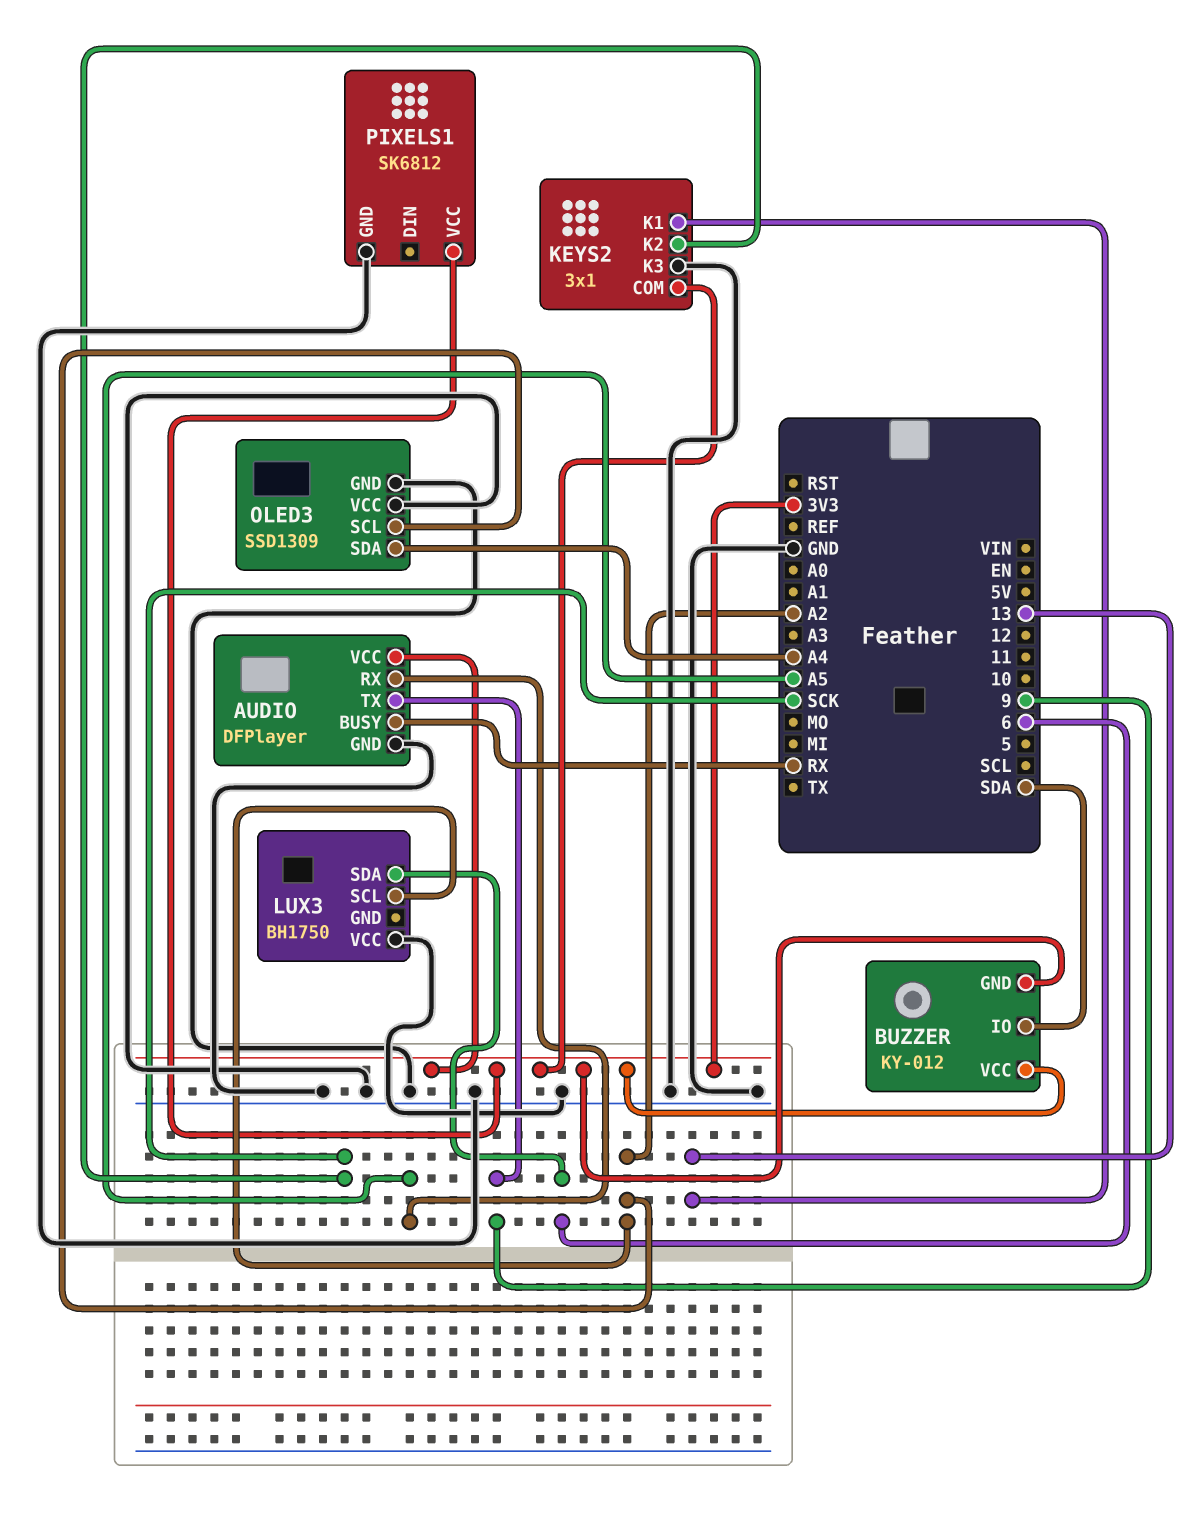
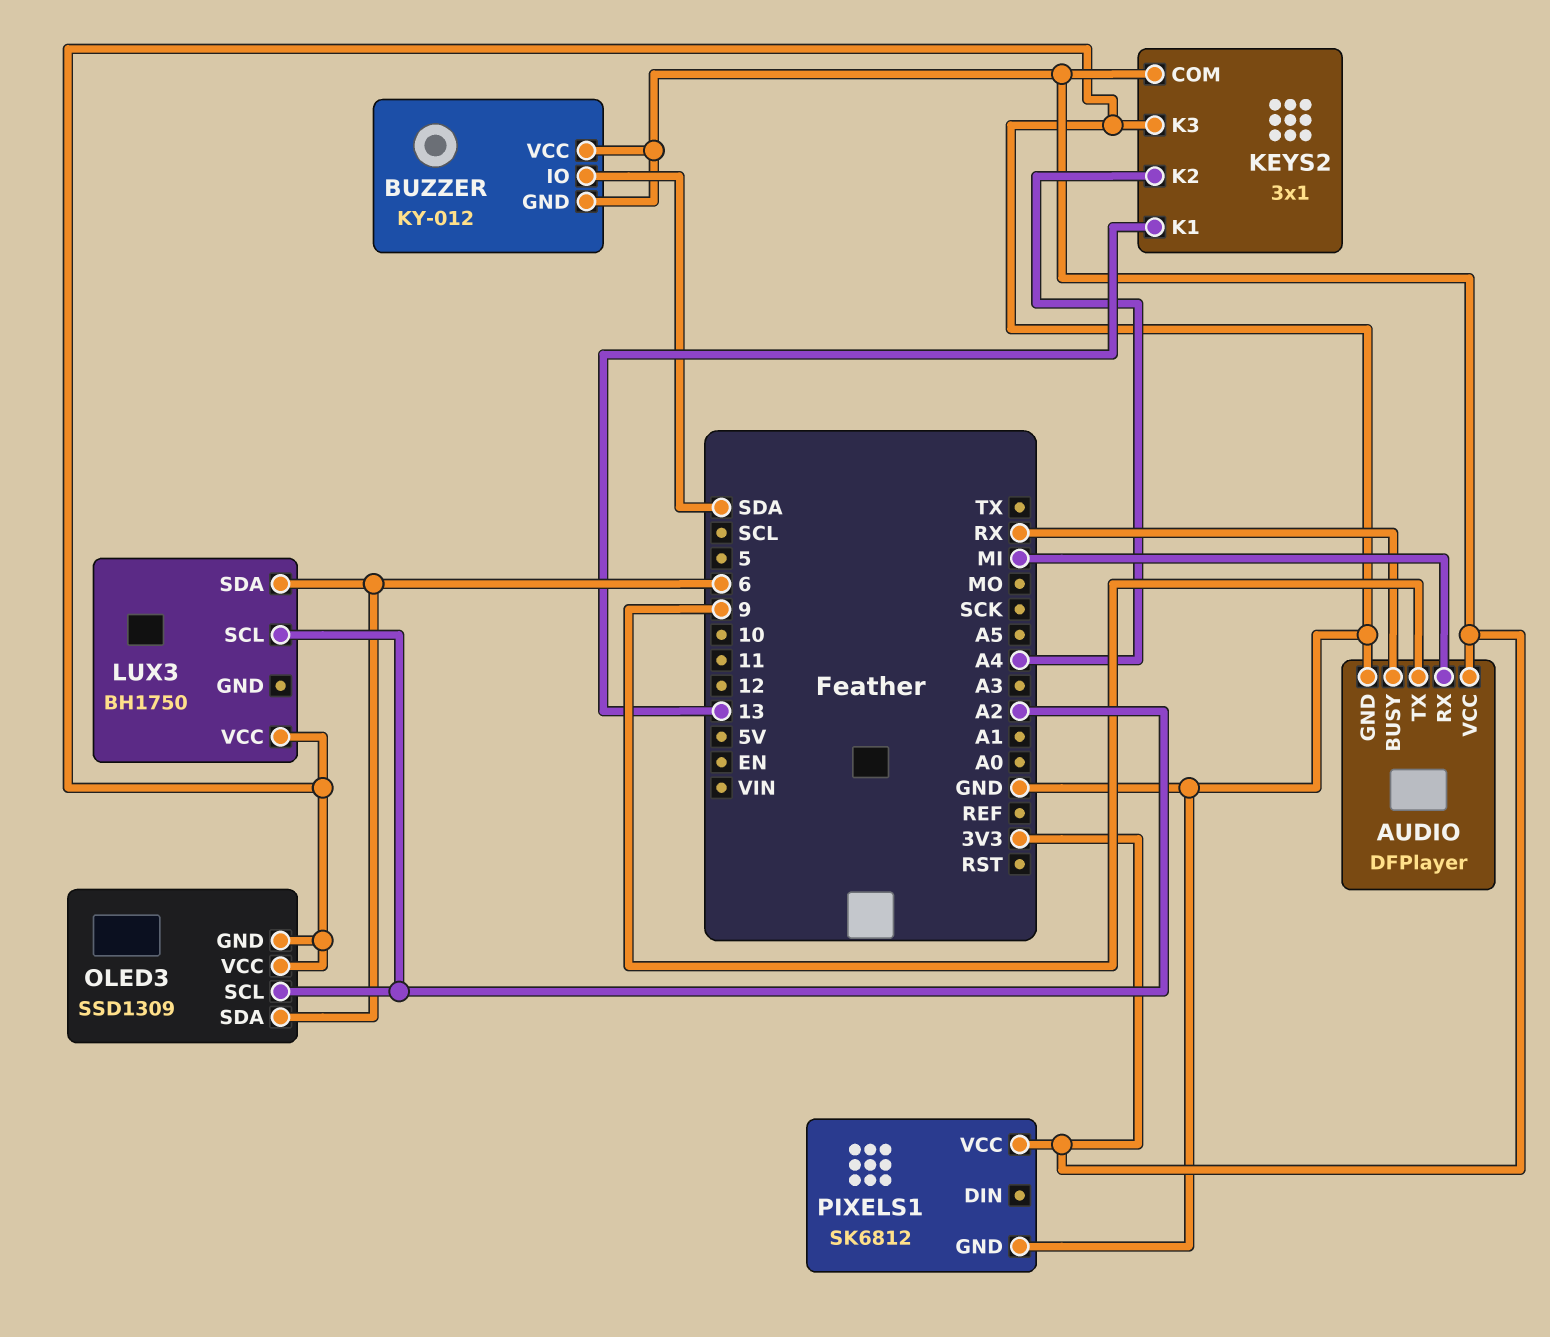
AUDIO pin RX: A5 -> MI
KEYS2 pin K2: SCK -> A4
OLED3 pin SDA: A4 -> 6

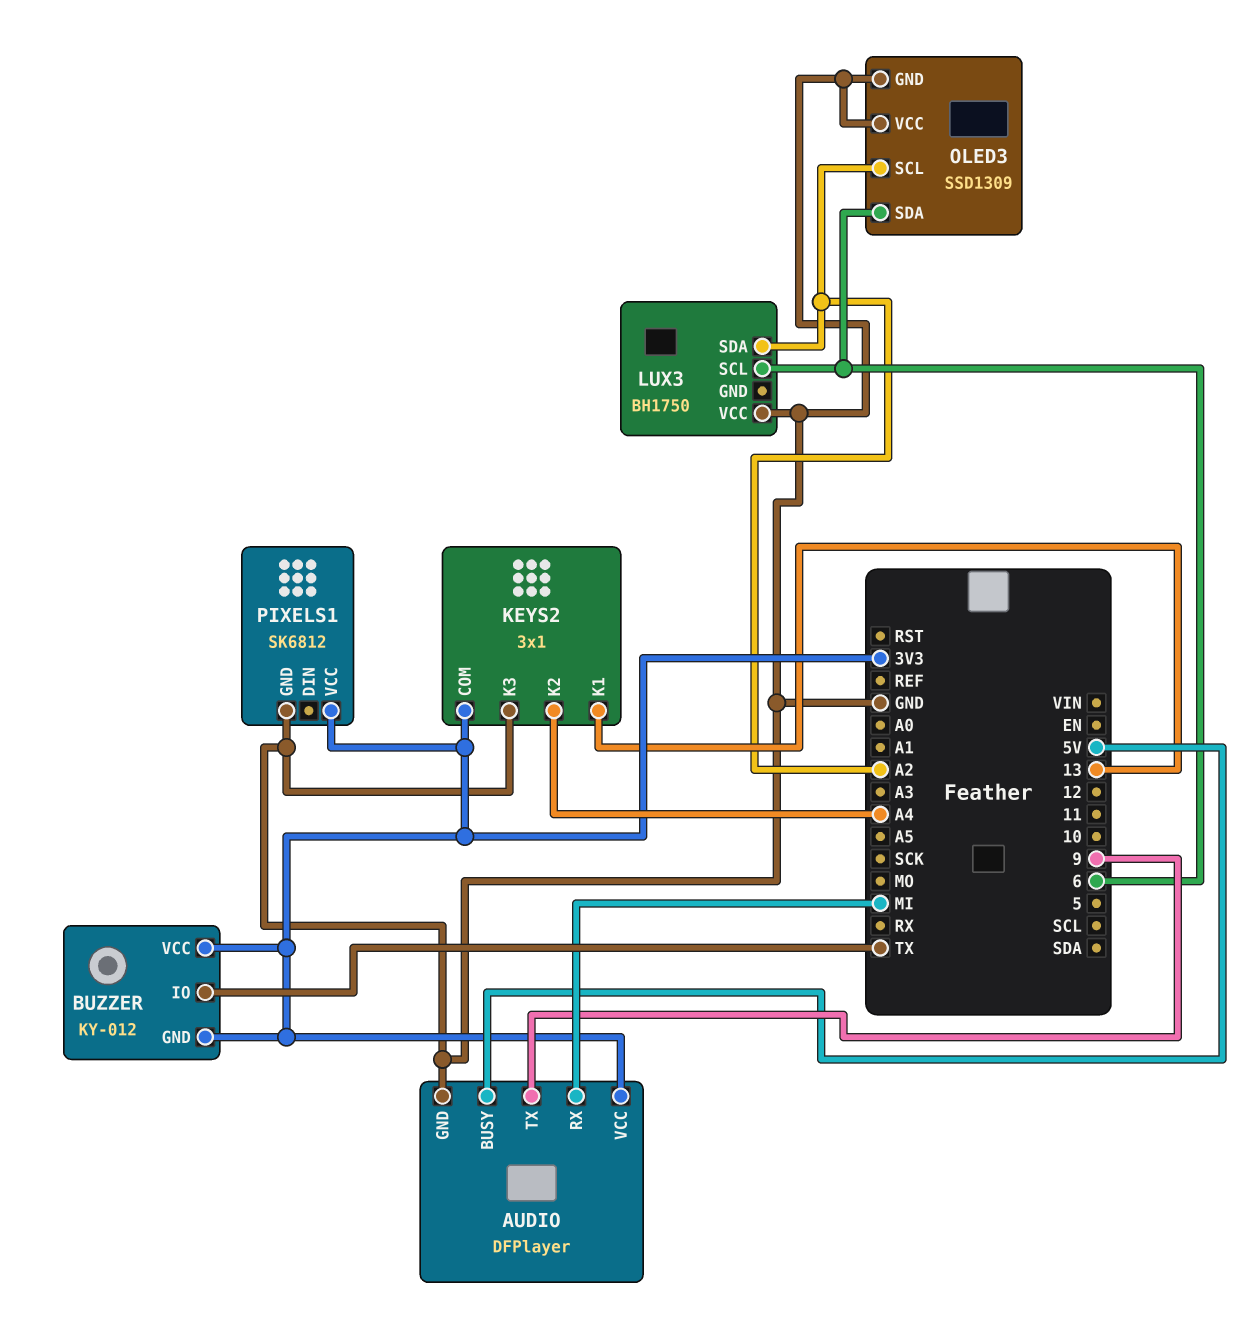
AUDIO pin BUSY: RX -> 5V
BUZZER pin IO: SDA -> TX
LUX3 pin SCL: A2 -> 6
LUX3 pin SDA: 6 -> A2

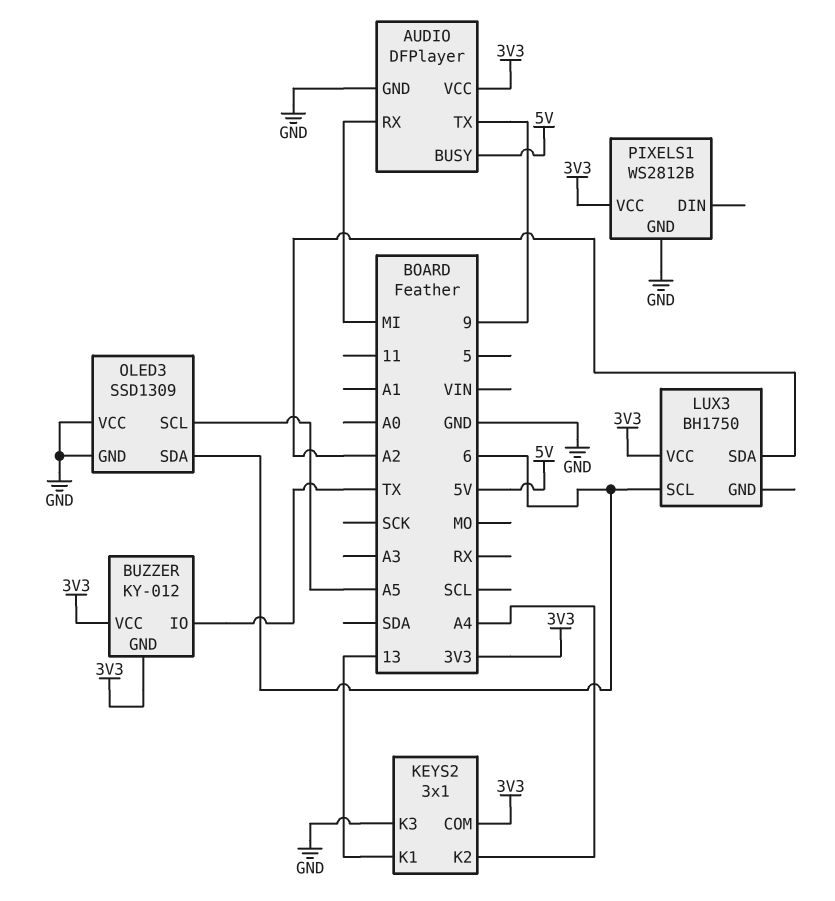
LUX3 pin VCC: GND -> 3V3
OLED3 pin SCL: A2 -> A5
PIXELS1: SK6812 -> WS2812B

